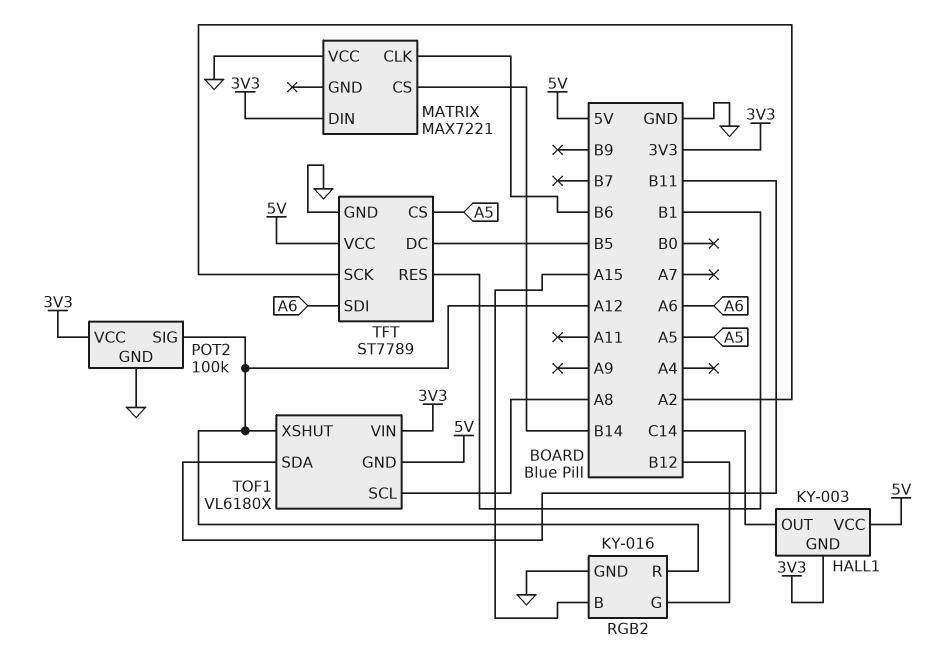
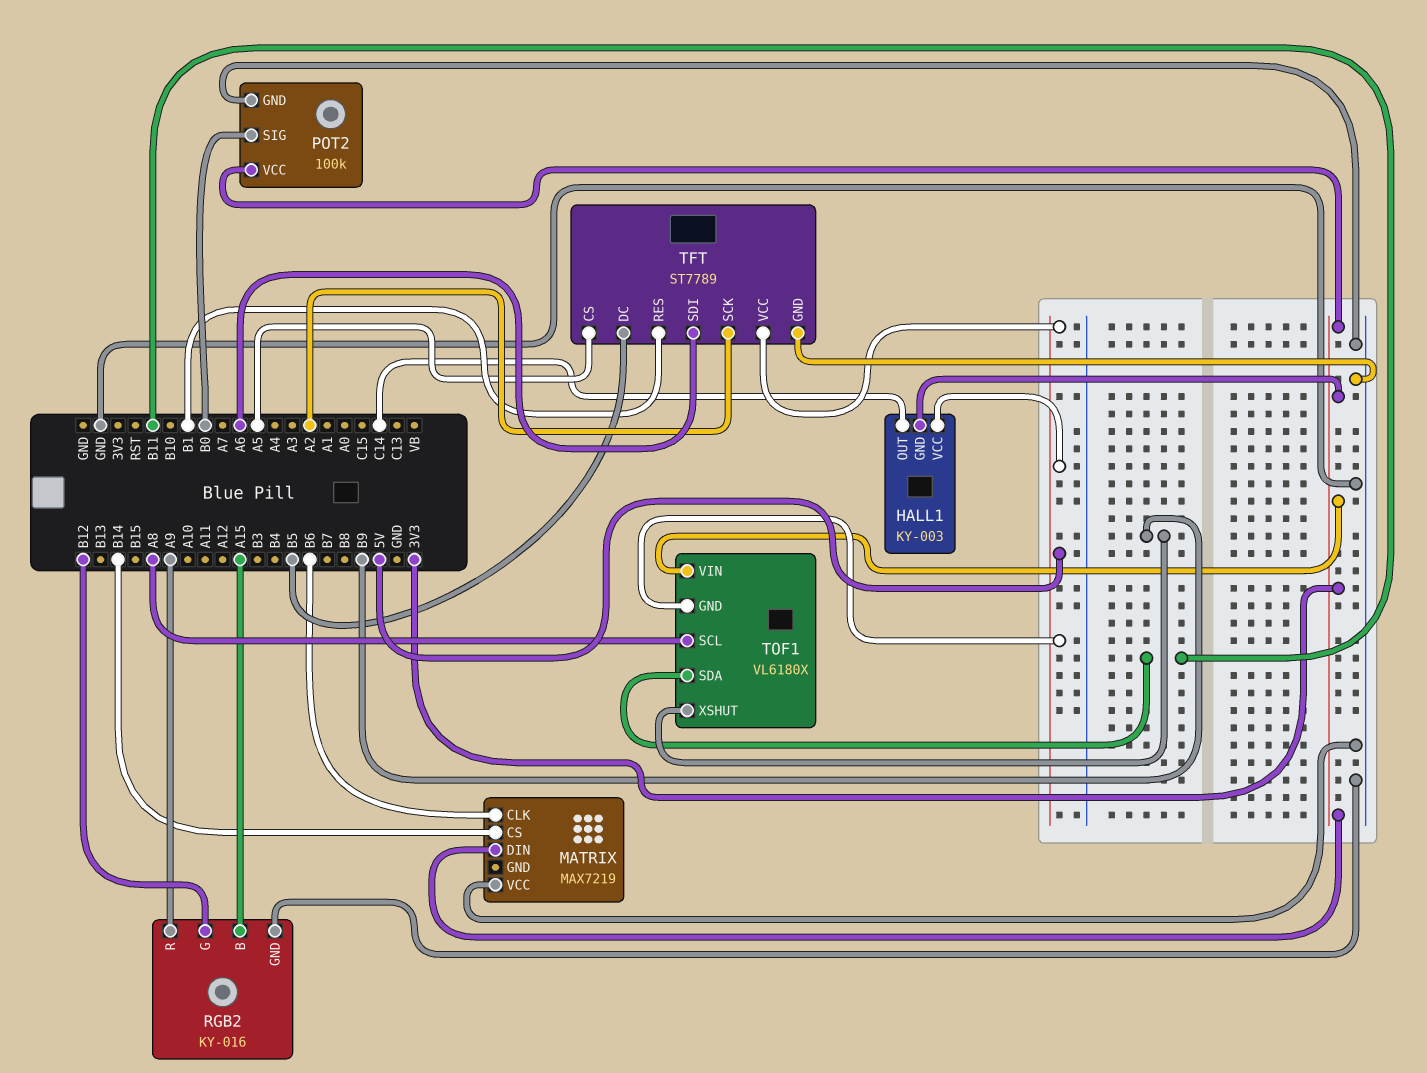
MATRIX: MAX7221 -> MAX7219
POT2 pin SIG: A12 -> B0
RGB2 pin R: A12 -> A9
TOF1 pin XSHUT: A12 -> B9

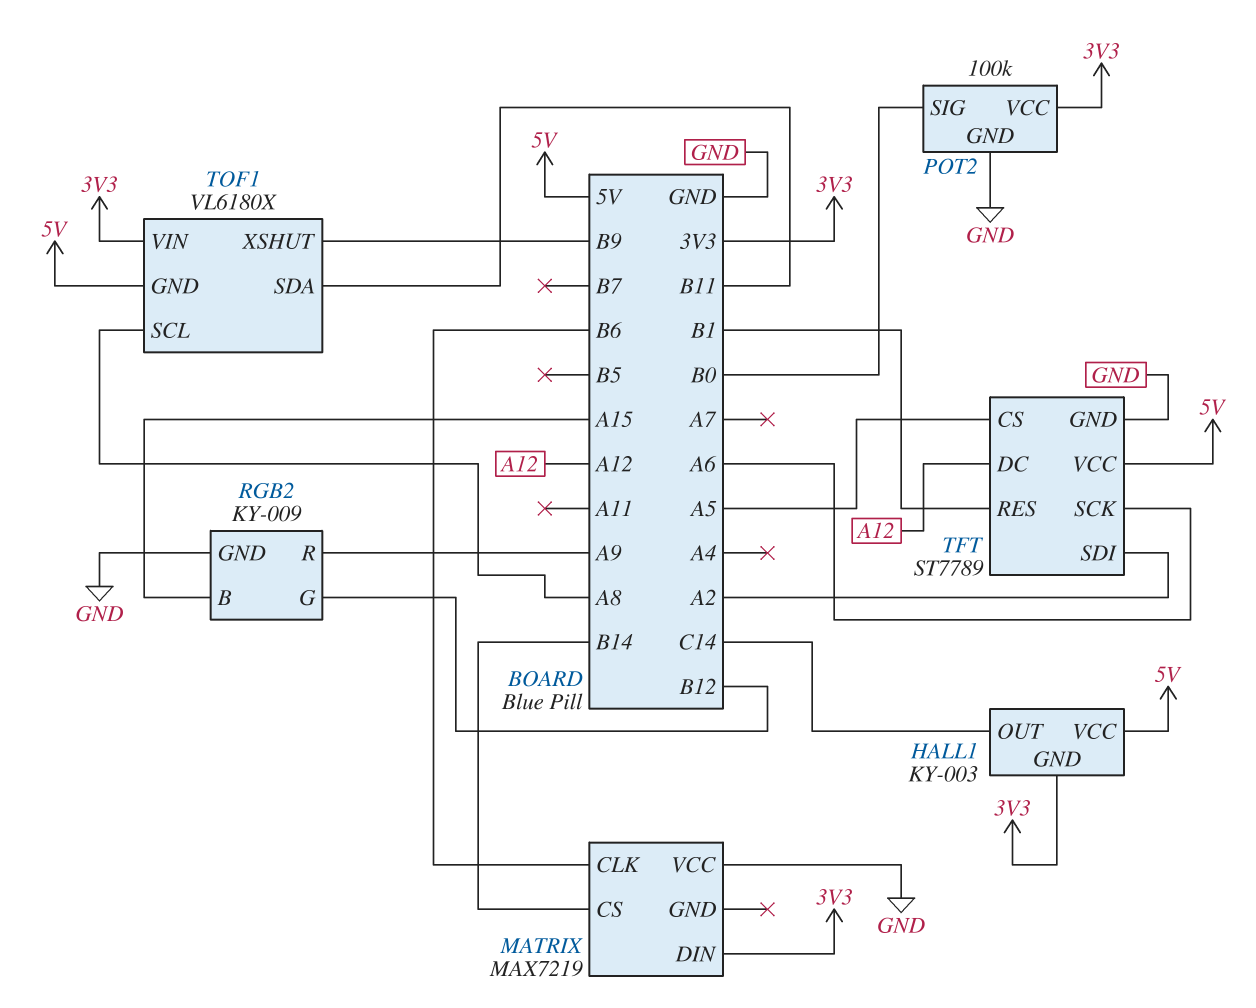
RGB2: KY-016 -> KY-009
TFT pin DC: B5 -> A12
TFT pin SCK: A2 -> A6
TFT pin SDI: A6 -> A2

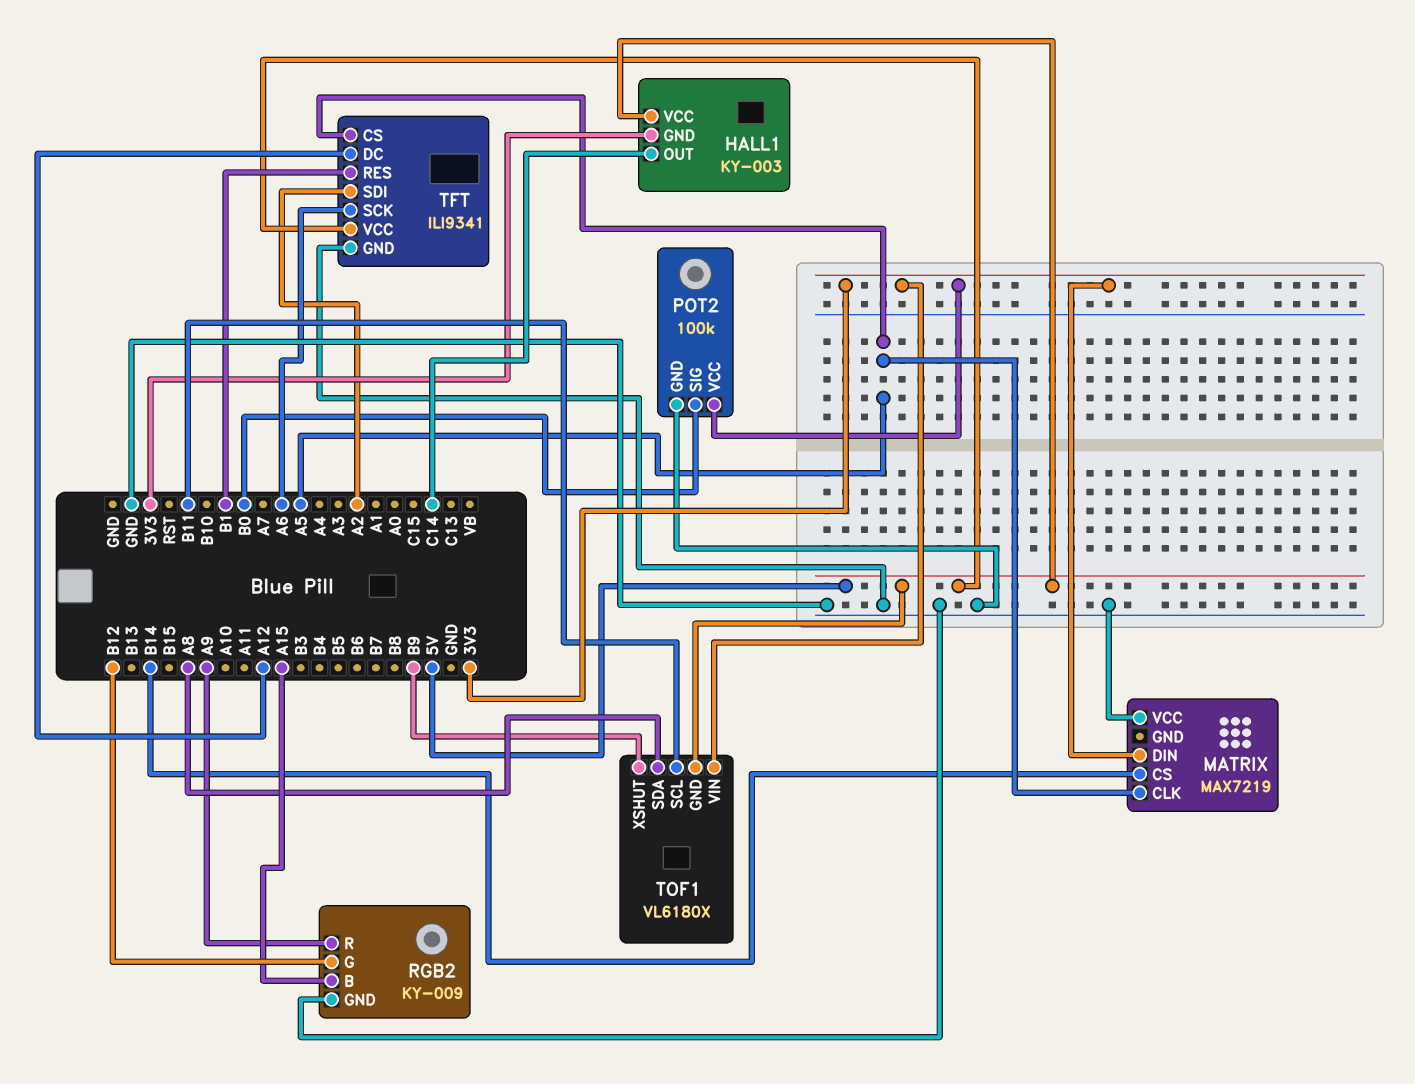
MATRIX pin CLK: B6 -> A5
TFT: ST7789 -> ILI9341
TOF1 pin SCL: A8 -> B11
TOF1 pin SDA: B11 -> A8

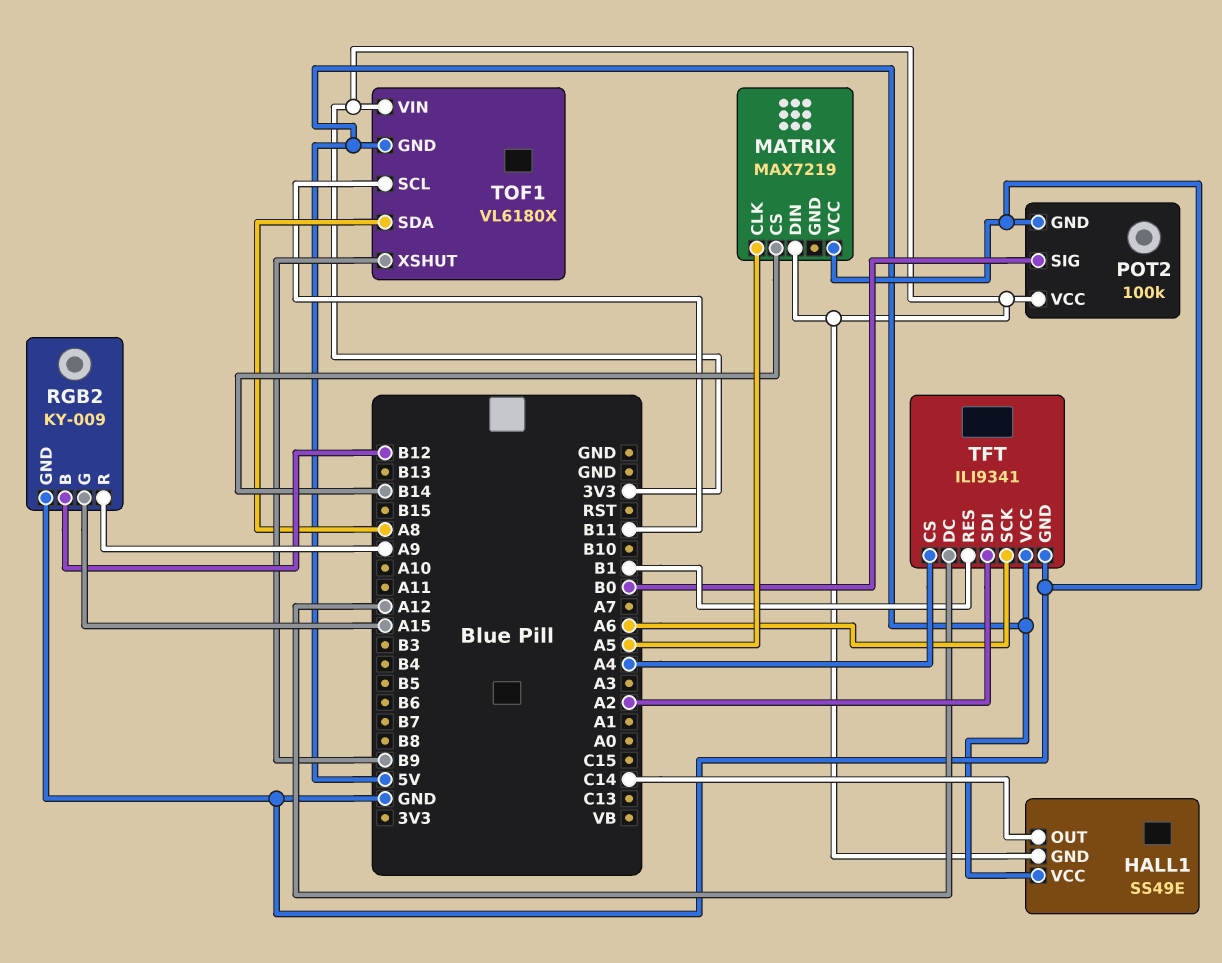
HALL1: KY-003 -> SS49E
RGB2 pin B: A15 -> B12
RGB2 pin G: B12 -> A15
TFT pin CS: A5 -> A4

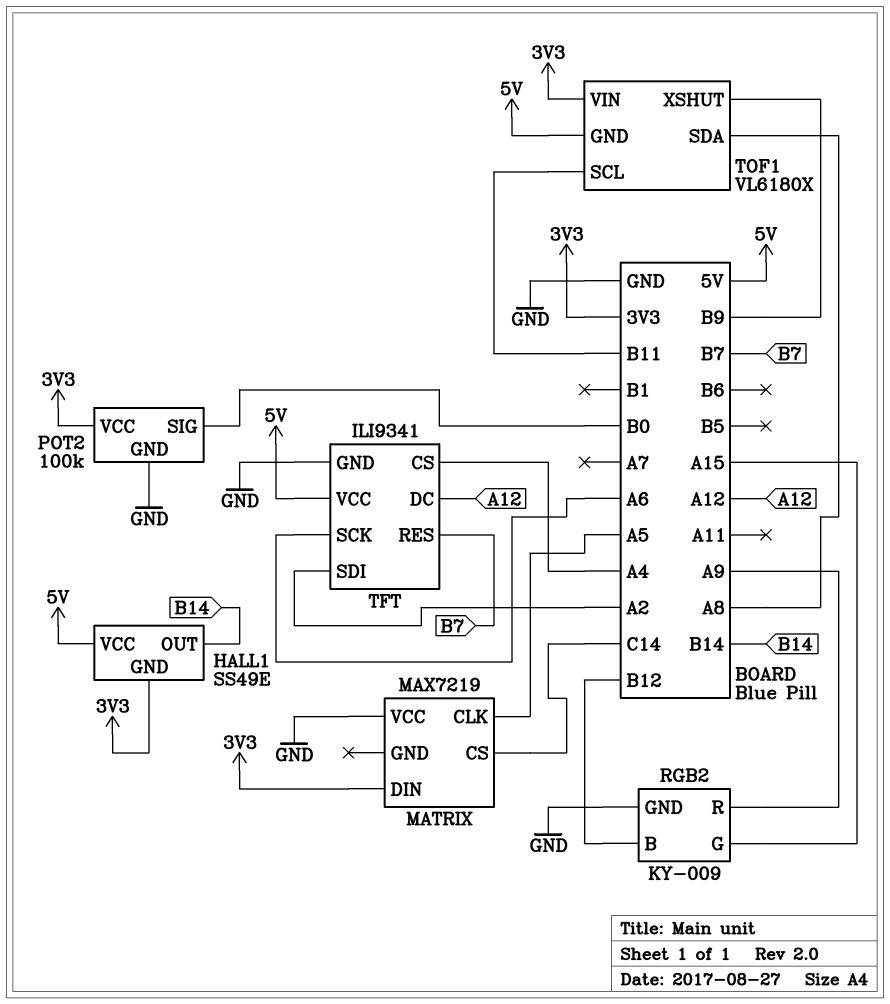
HALL1 pin OUT: C14 -> B14
MATRIX pin CS: B14 -> C14
TFT pin RES: B1 -> B7

